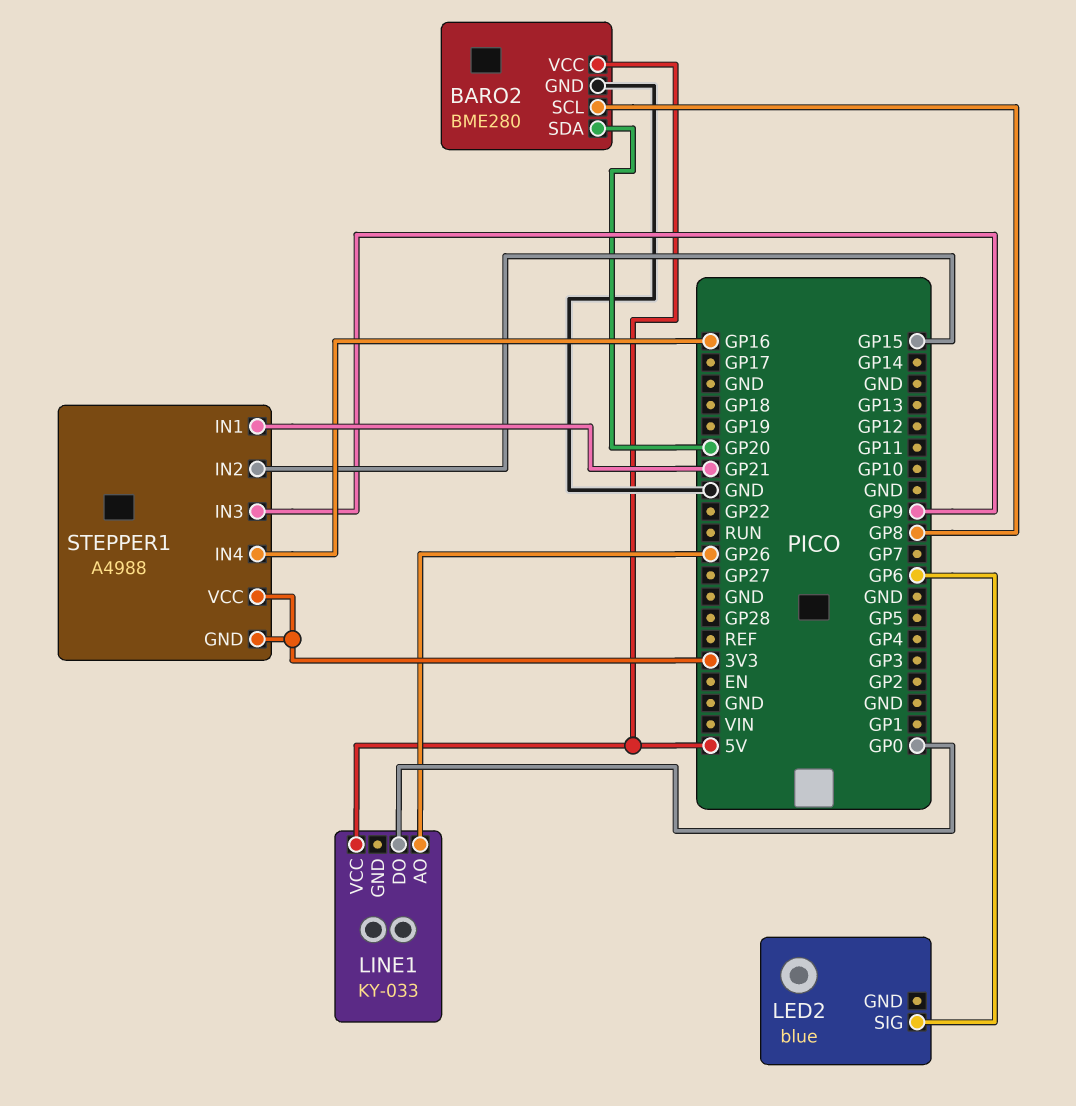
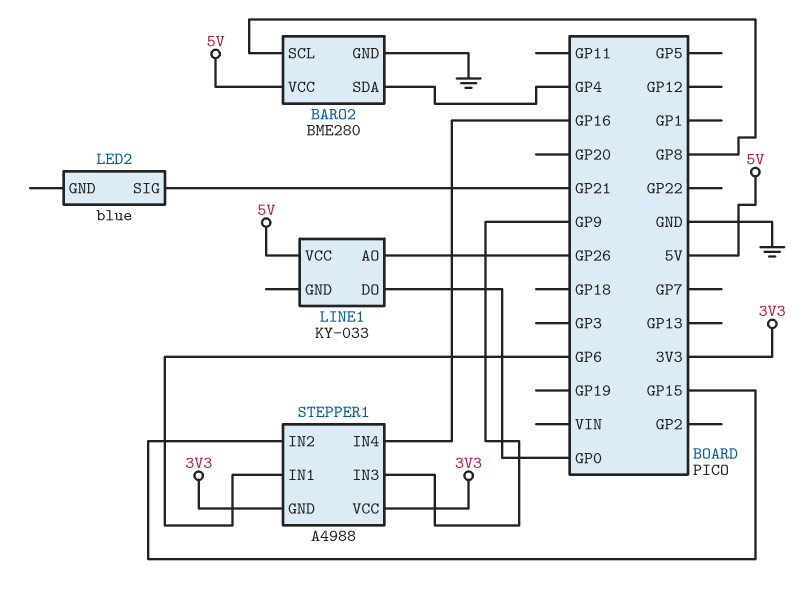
BARO2 pin SDA: GP20 -> GP4
LED2 pin SIG: GP6 -> GP21
STEPPER1 pin IN1: GP21 -> GP6

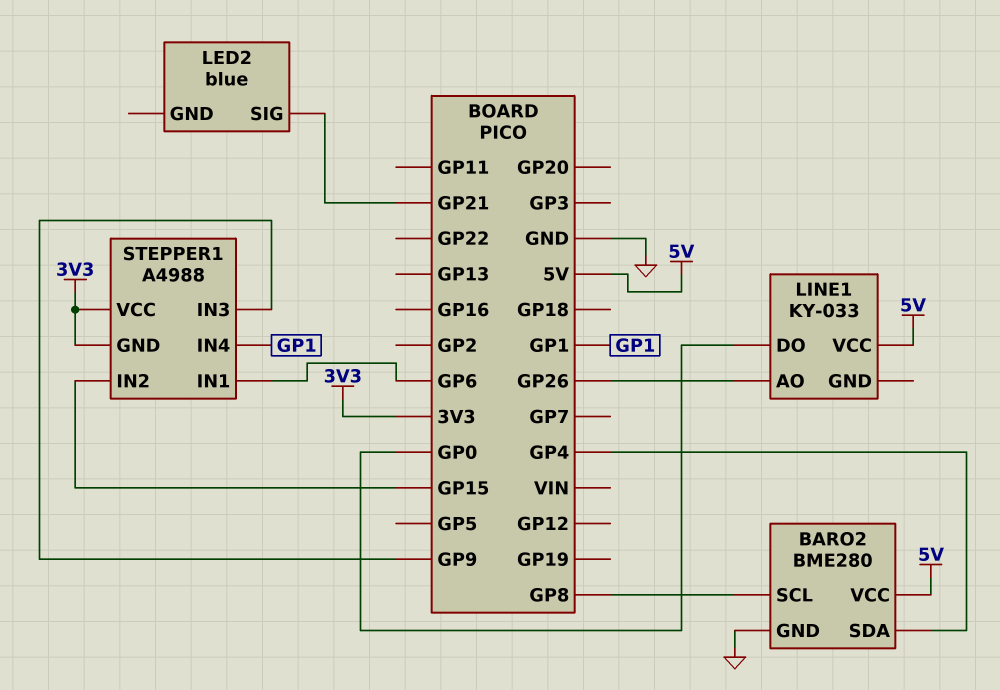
STEPPER1 pin IN4: GP16 -> GP1

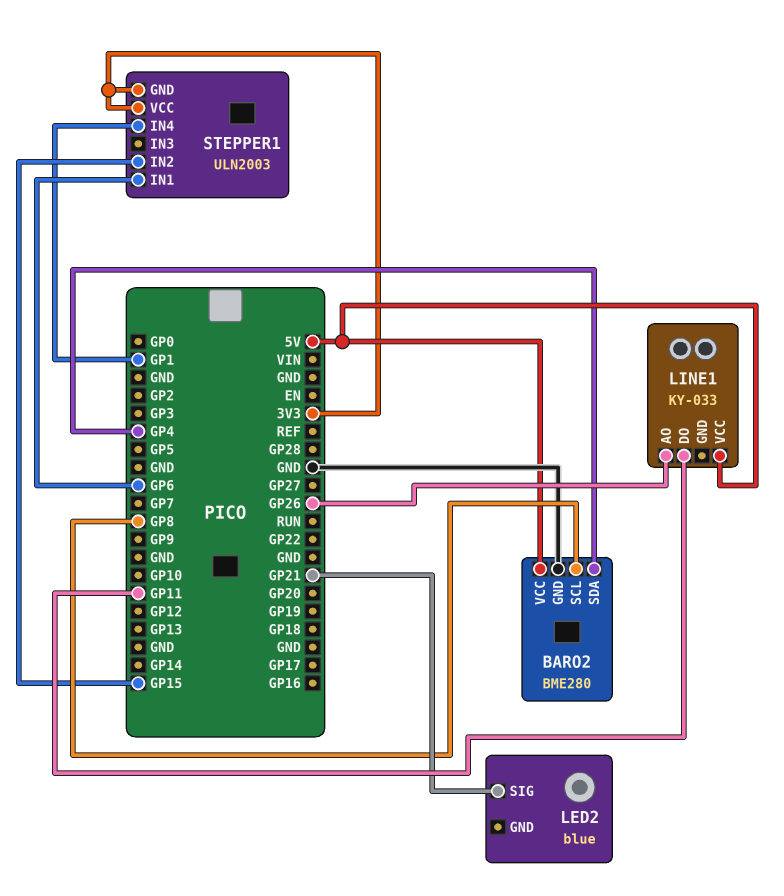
LINE1 pin DO: GP0 -> GP11
STEPPER1: A4988 -> ULN2003
STEPPER1 pin IN3: GP9 -> none

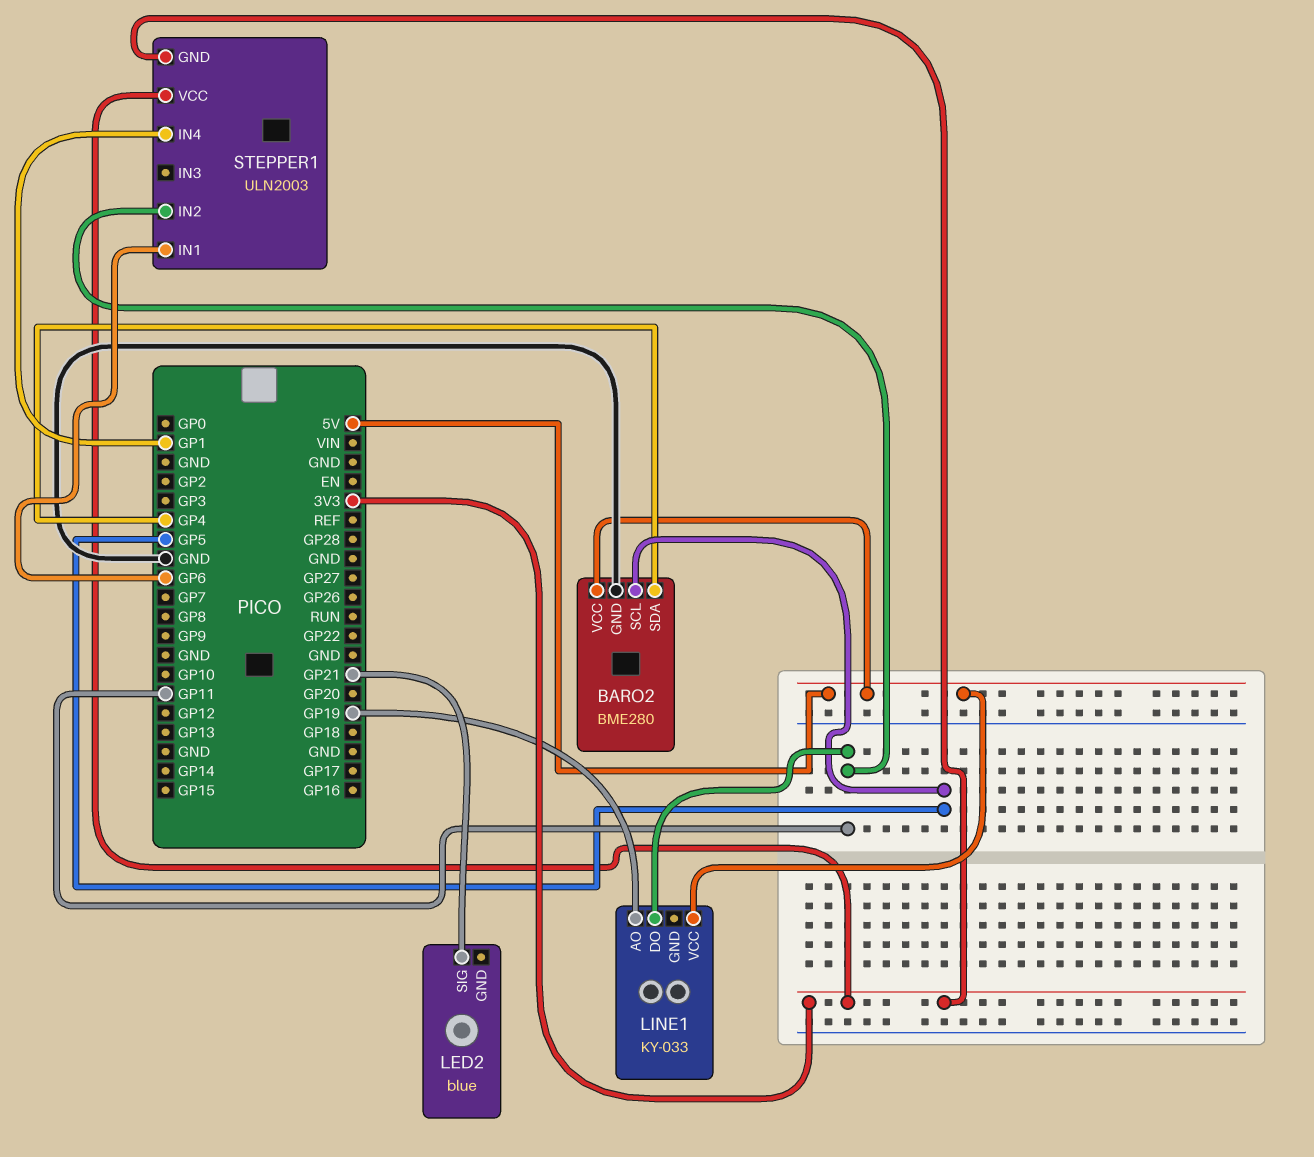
BARO2 pin SCL: GP8 -> GP5
LINE1 pin AO: GP26 -> GP19
STEPPER1 pin IN2: GP15 -> GP11

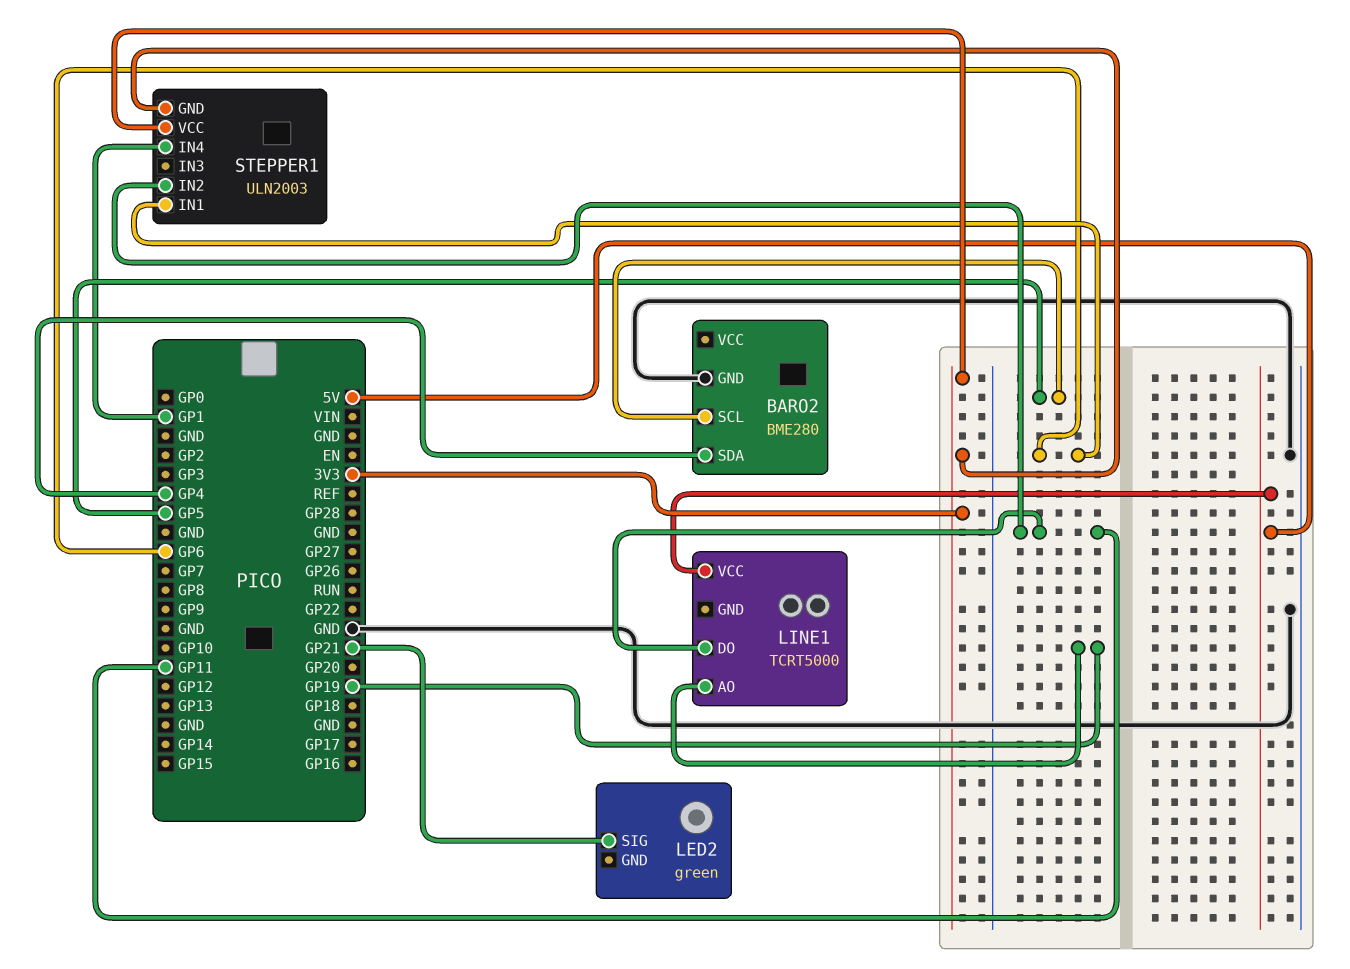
BARO2 pin VCC: 5V -> none
LED2: blue -> green
LINE1: KY-033 -> TCRT5000

